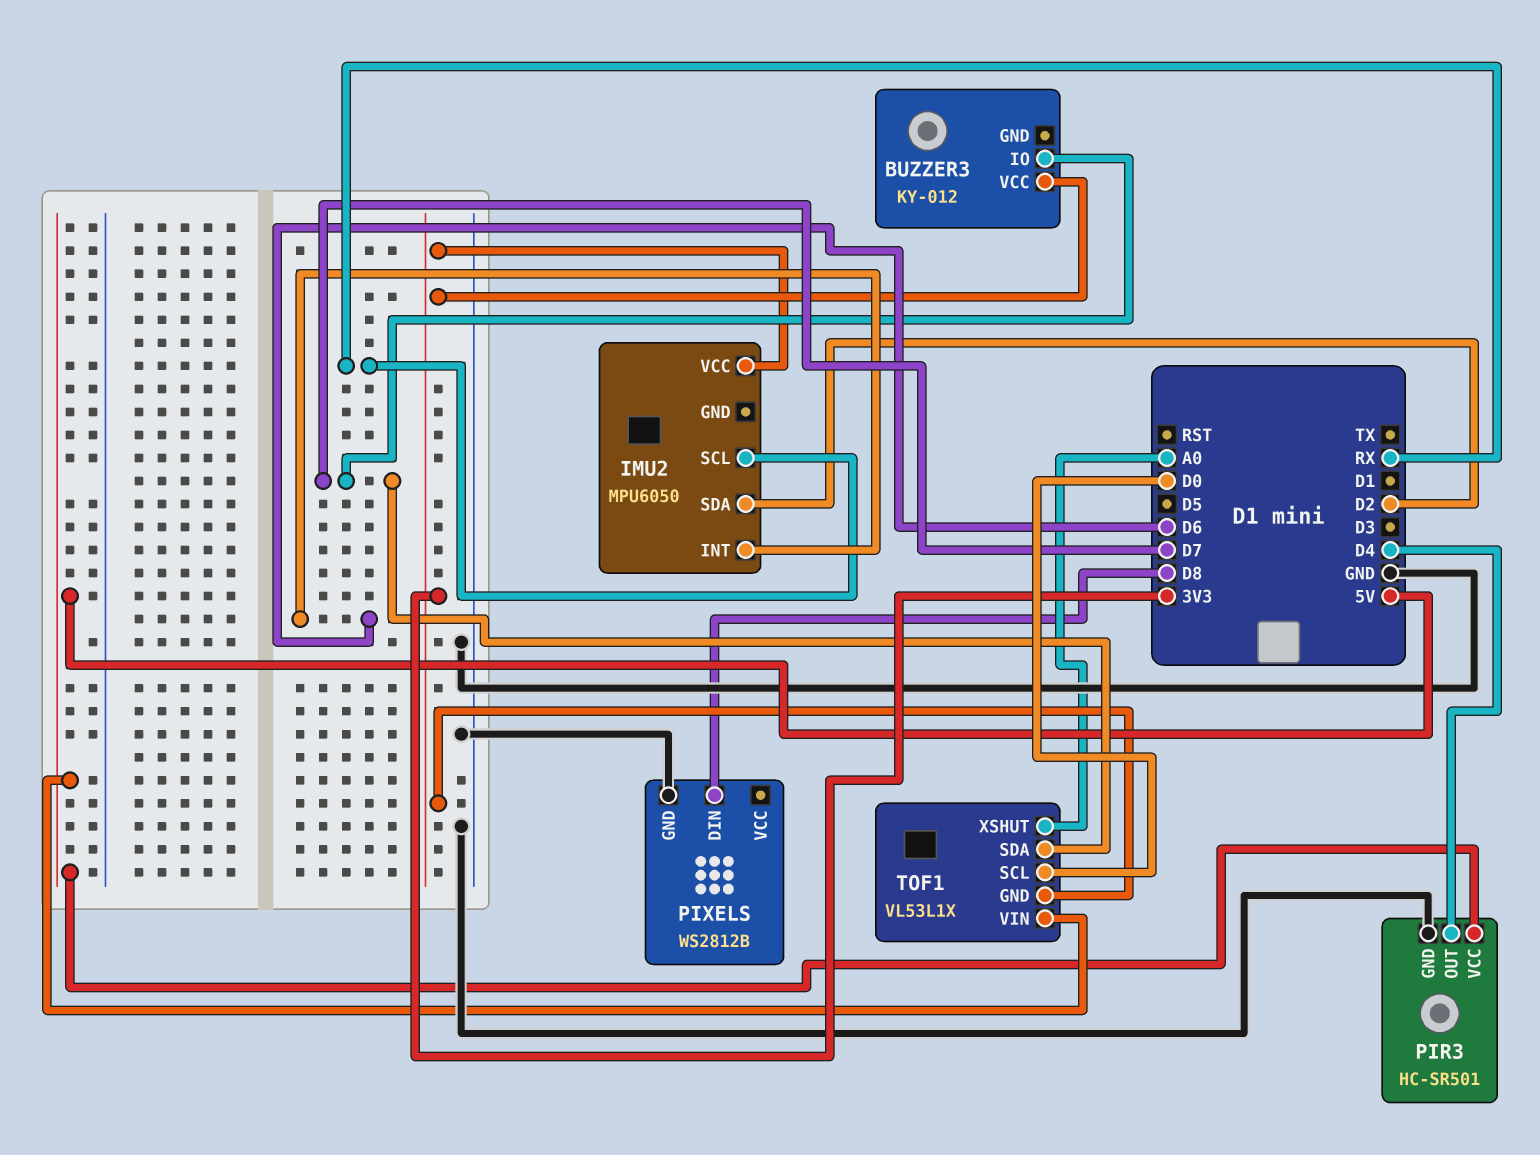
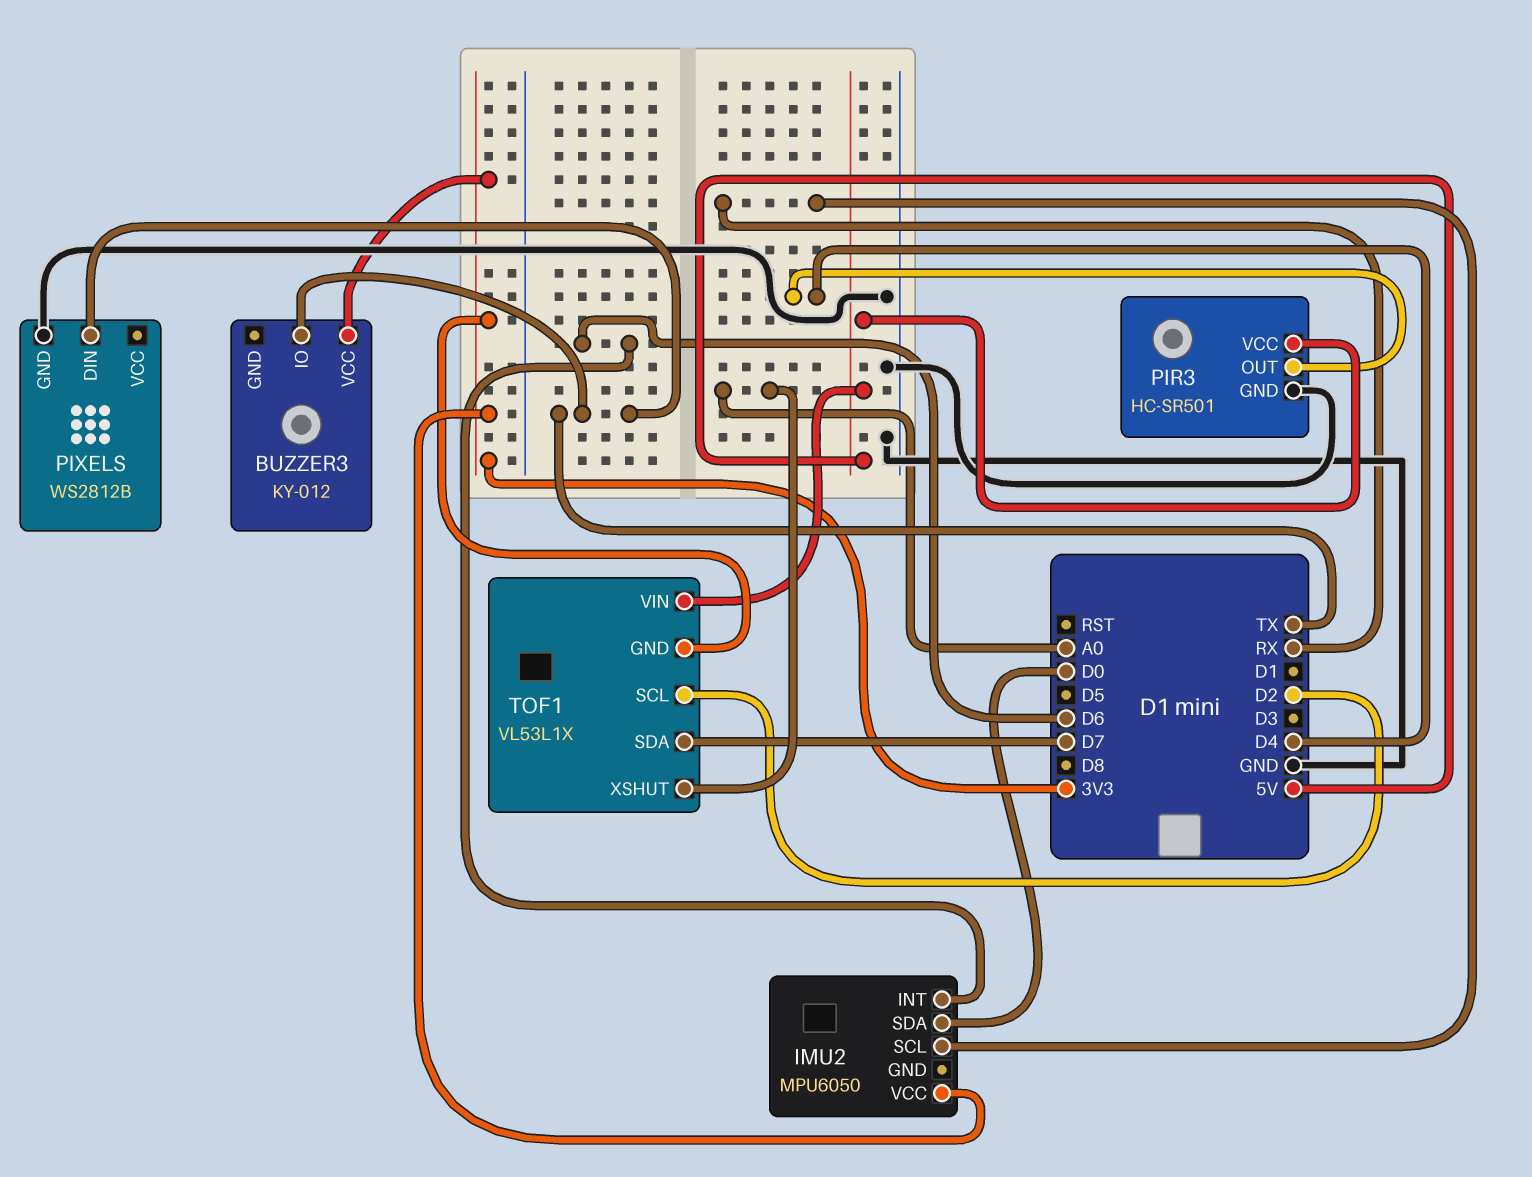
BUZZER3 pin IO: D7 -> TX
IMU2 pin SDA: D2 -> D0
PIXELS pin DIN: D8 -> TX
TOF1 pin SCL: D0 -> D2

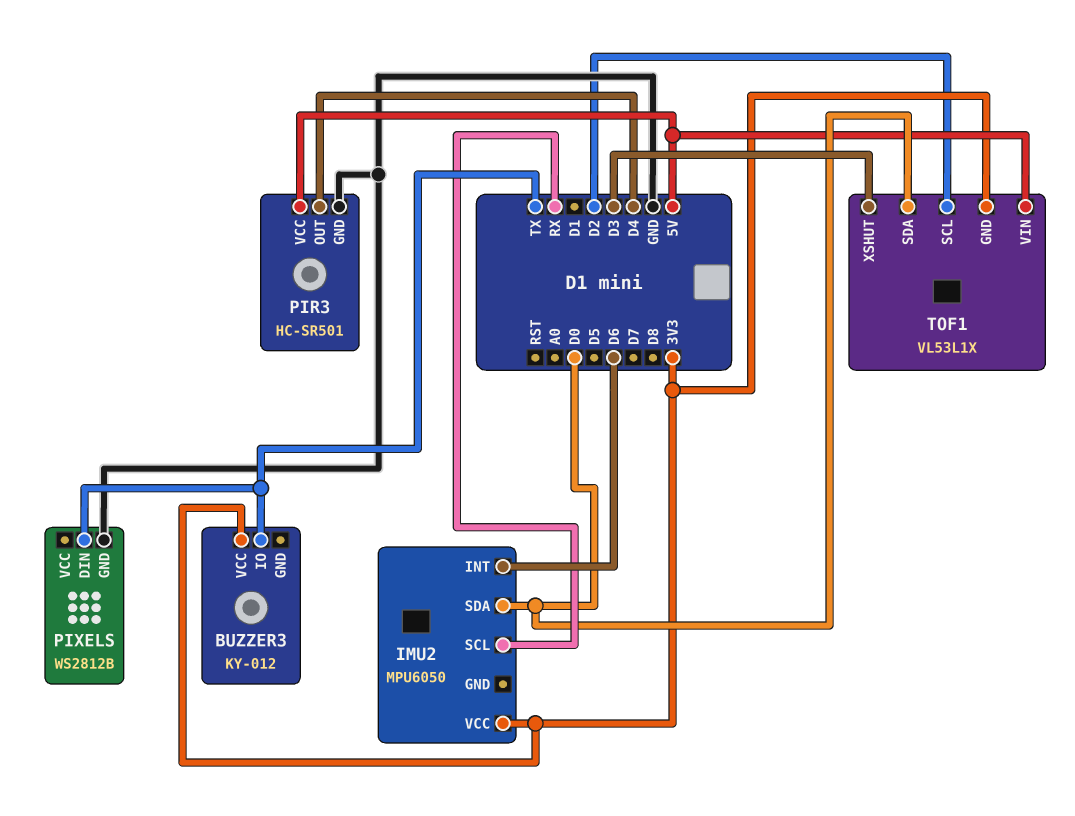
TOF1 pin SDA: D7 -> D0
TOF1 pin XSHUT: A0 -> D3

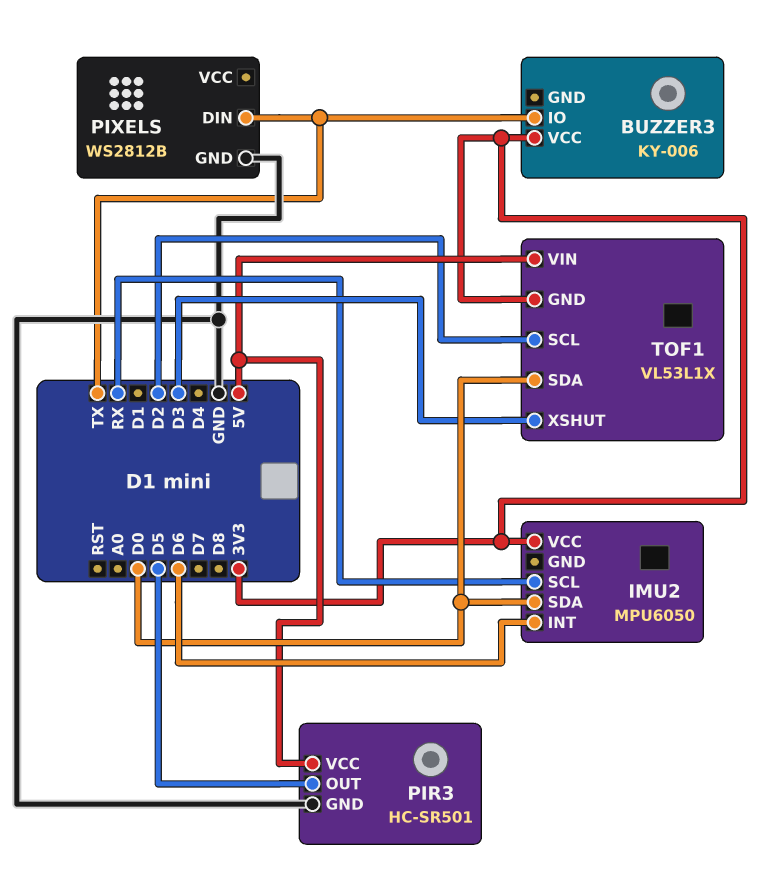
BUZZER3: KY-012 -> KY-006
PIR3 pin OUT: D4 -> D5

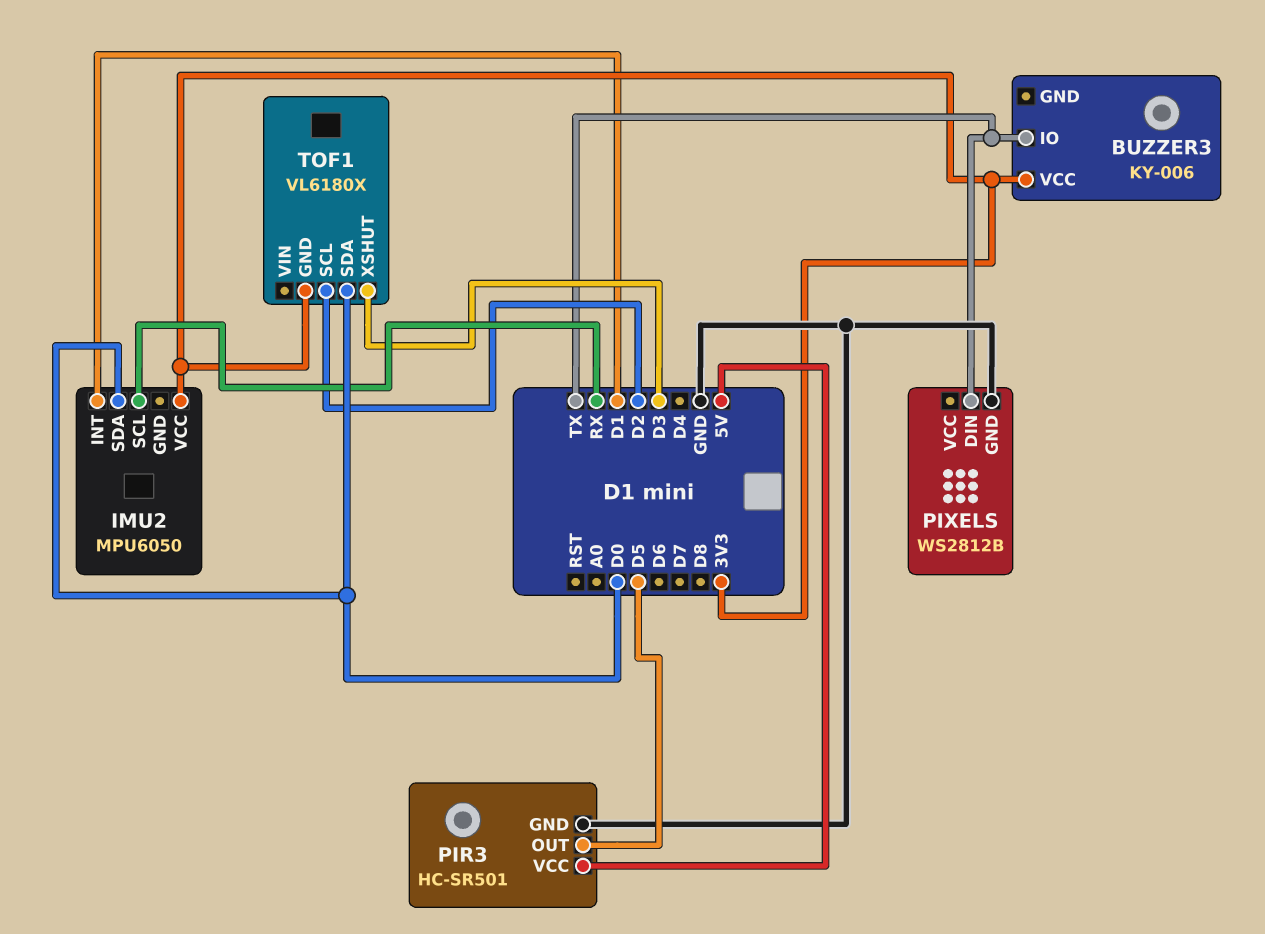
IMU2 pin INT: D6 -> D1
TOF1: VL53L1X -> VL6180X
TOF1 pin VIN: 5V -> none

